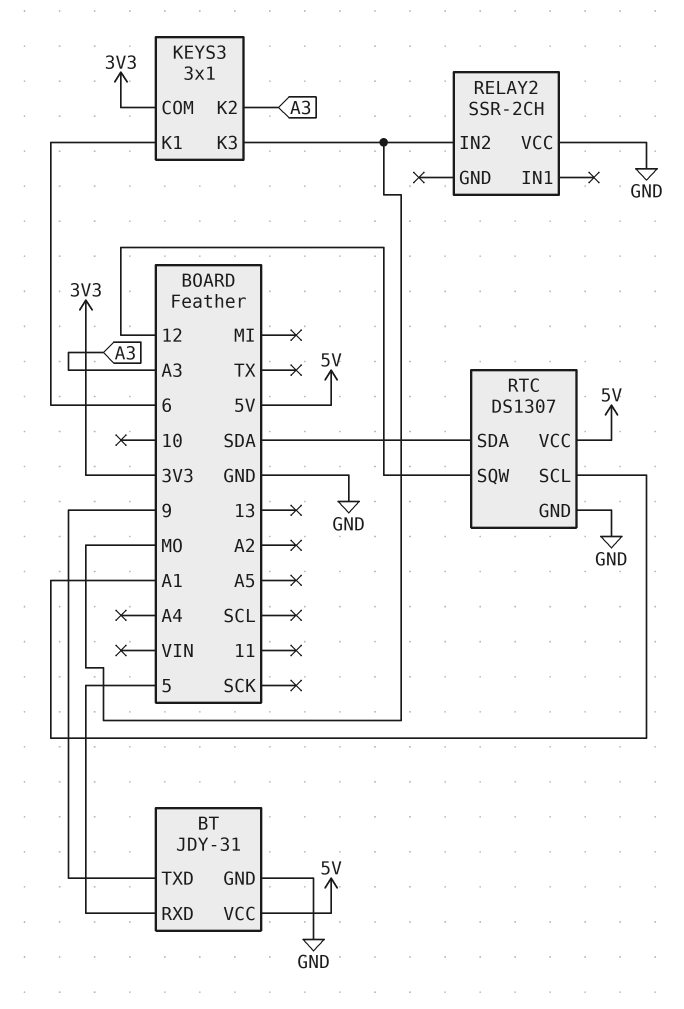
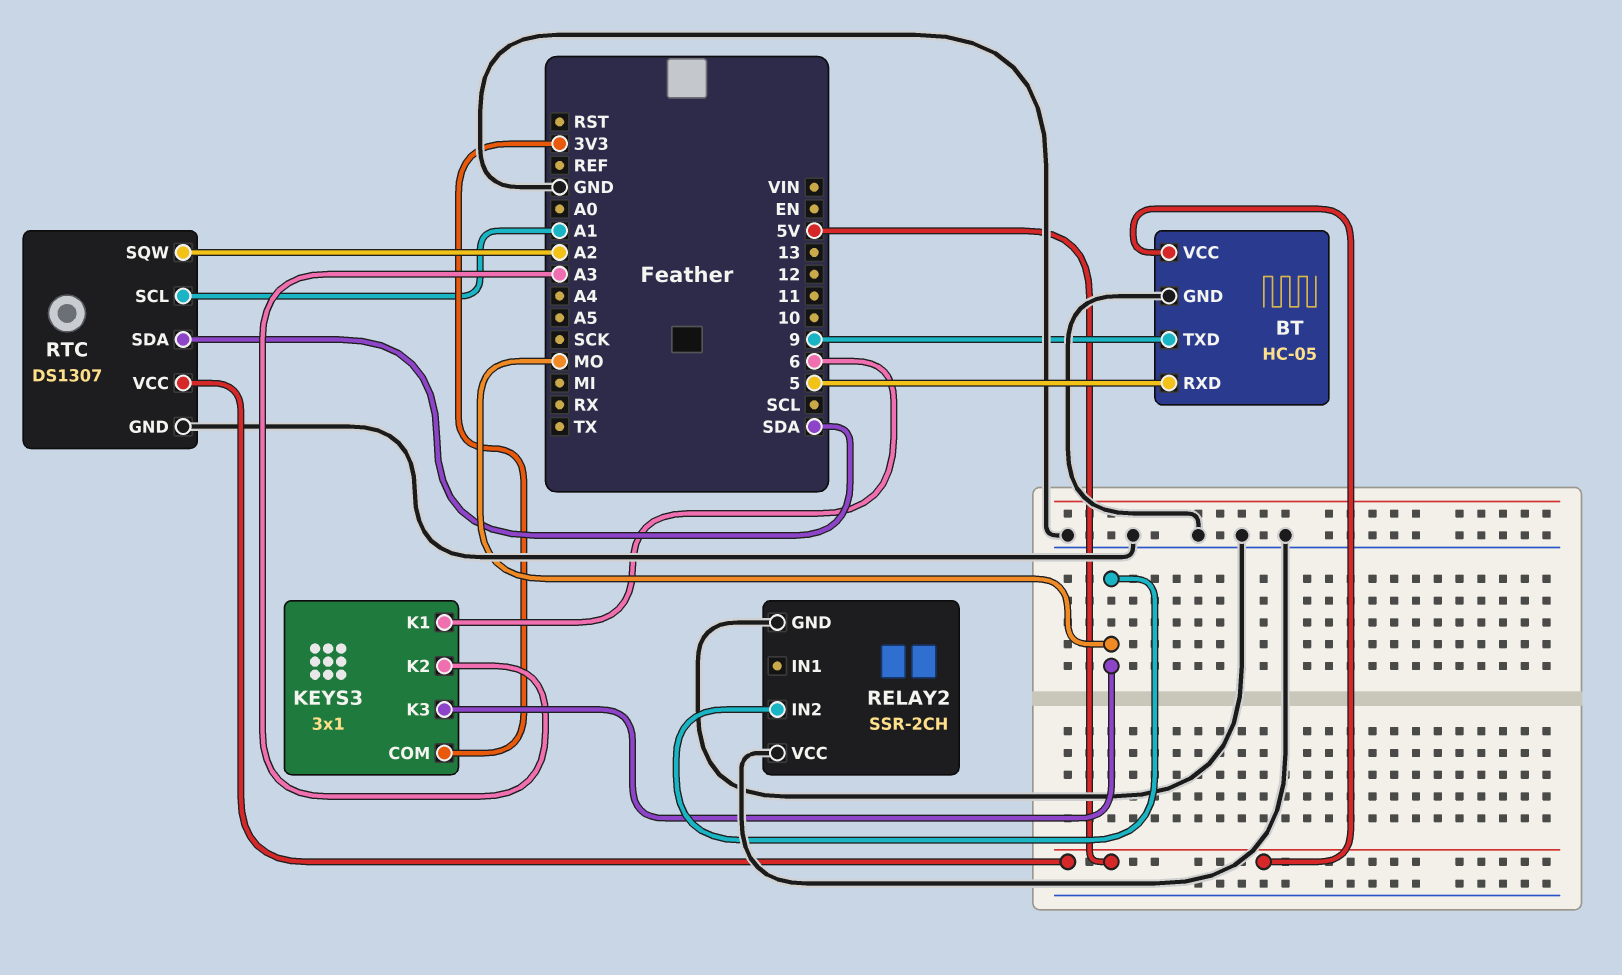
BT: JDY-31 -> HC-05
RELAY2 pin GND: none -> GND
RTC pin SQW: 12 -> A2

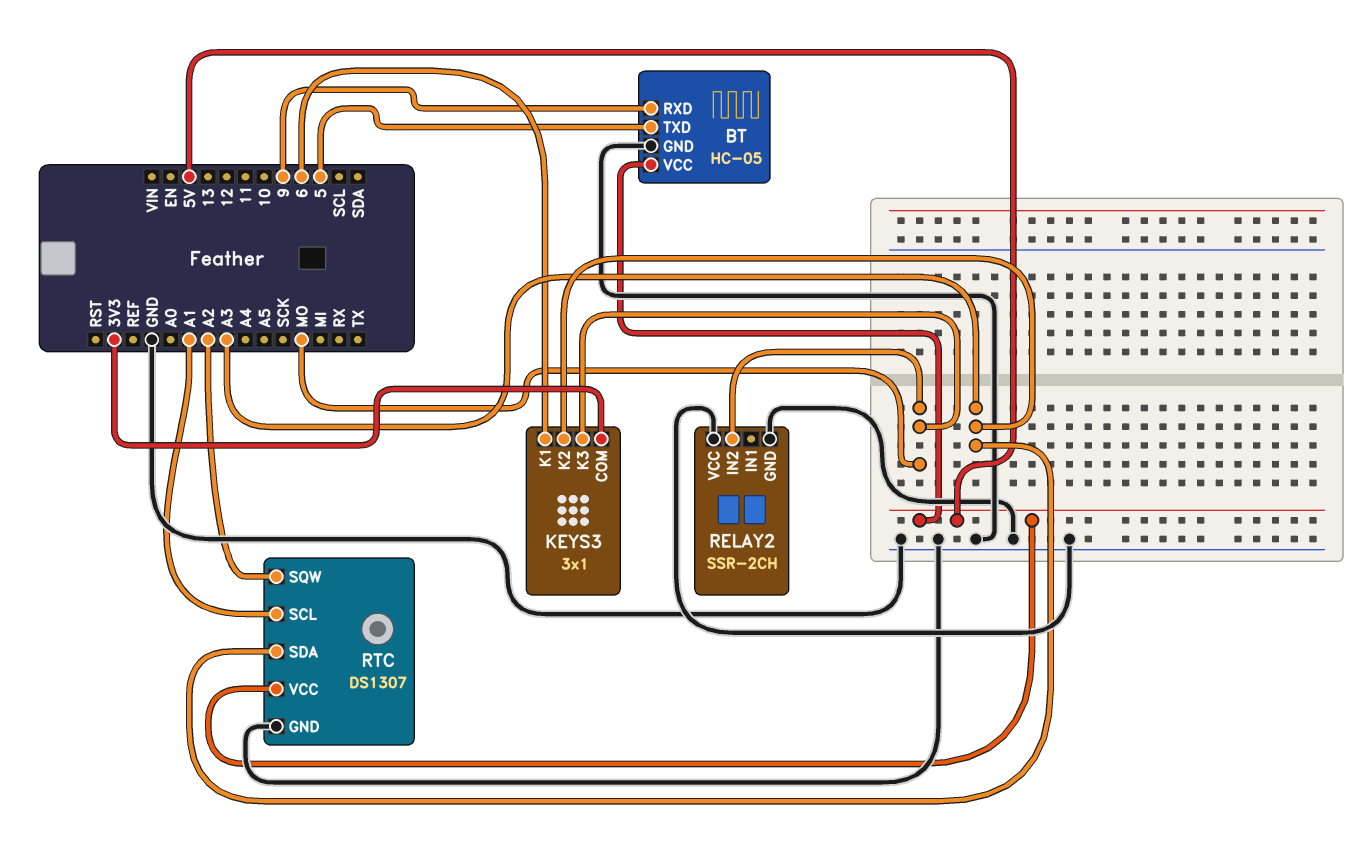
BT pin RXD: 5 -> 9
BT pin TXD: 9 -> 5
RTC pin SDA: SDA -> A3

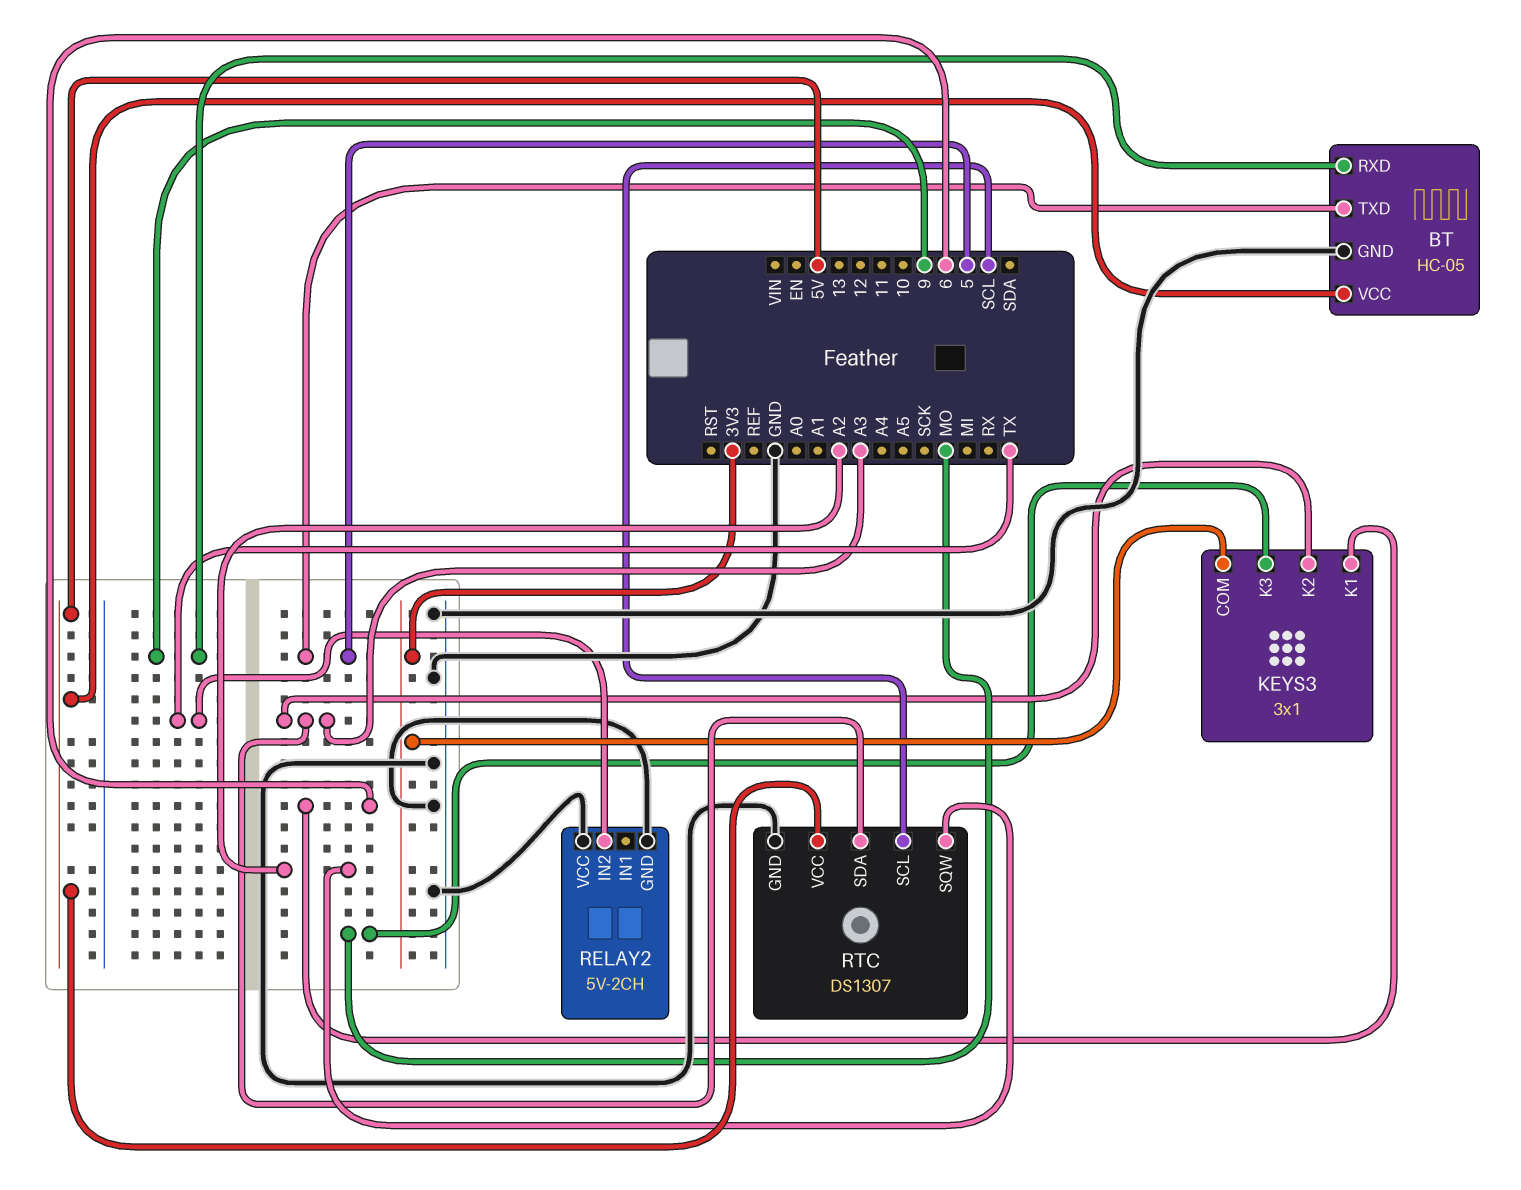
RELAY2: SSR-2CH -> 5V-2CH
RELAY2 pin IN2: MO -> TX
RTC pin SCL: A1 -> SCL

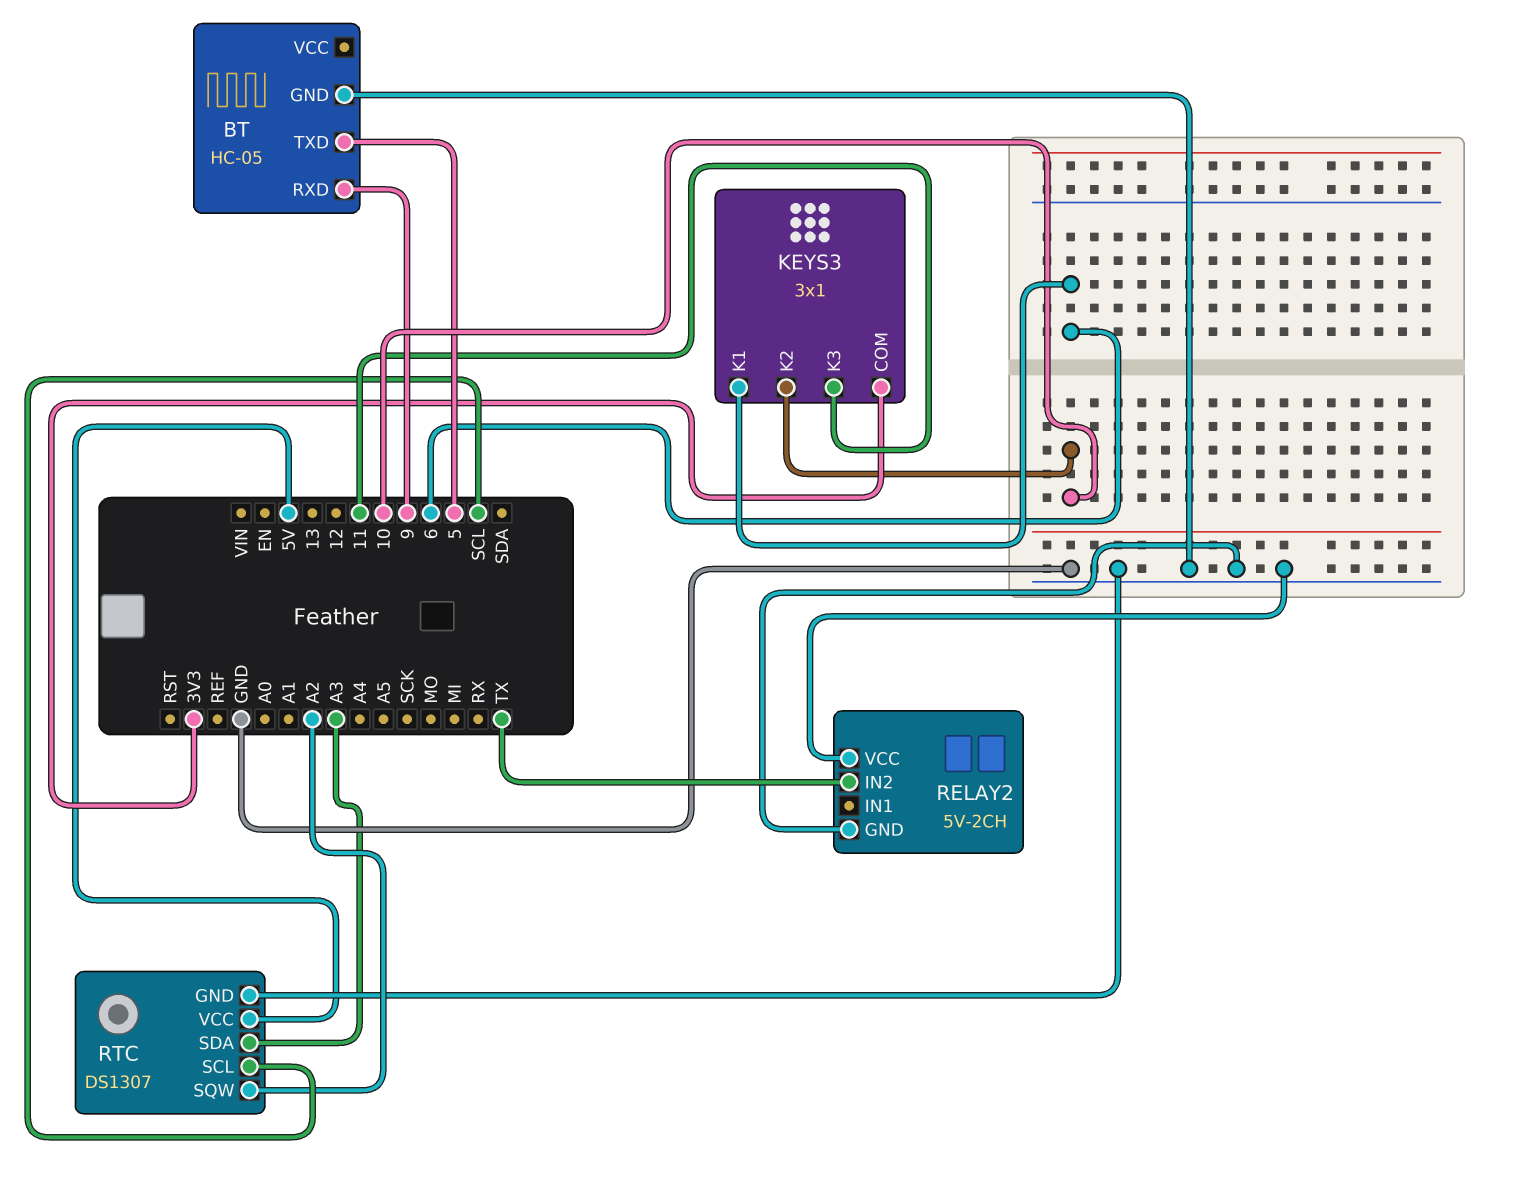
BT pin VCC: 5V -> none
KEYS3 pin K2: A3 -> 10
KEYS3 pin K3: MO -> 11

